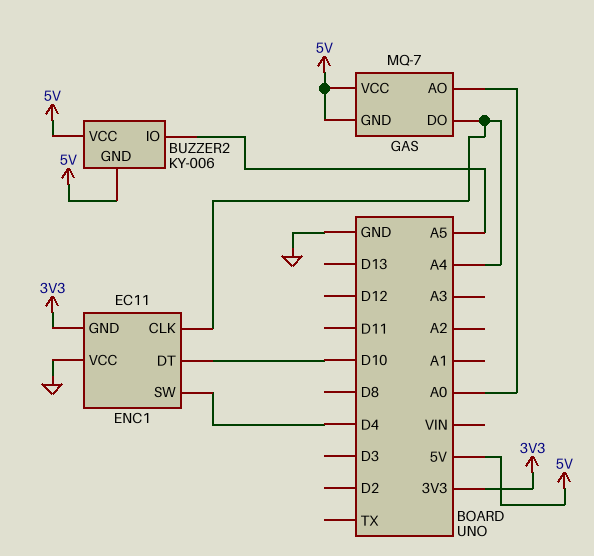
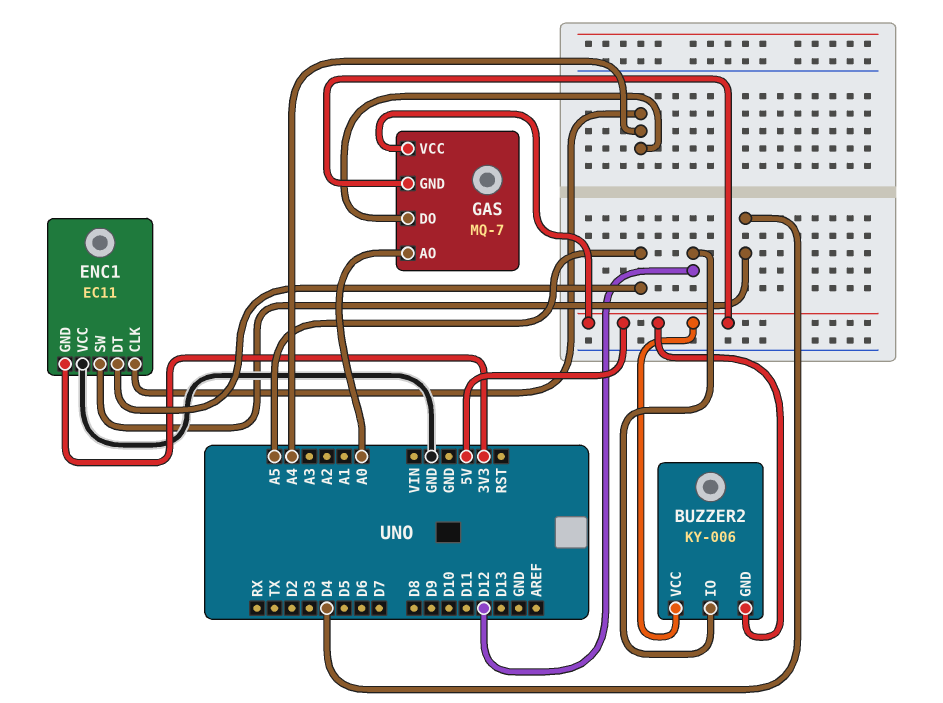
BUZZER2 pin IO: A5 -> D12
ENC1 pin DT: D10 -> A5

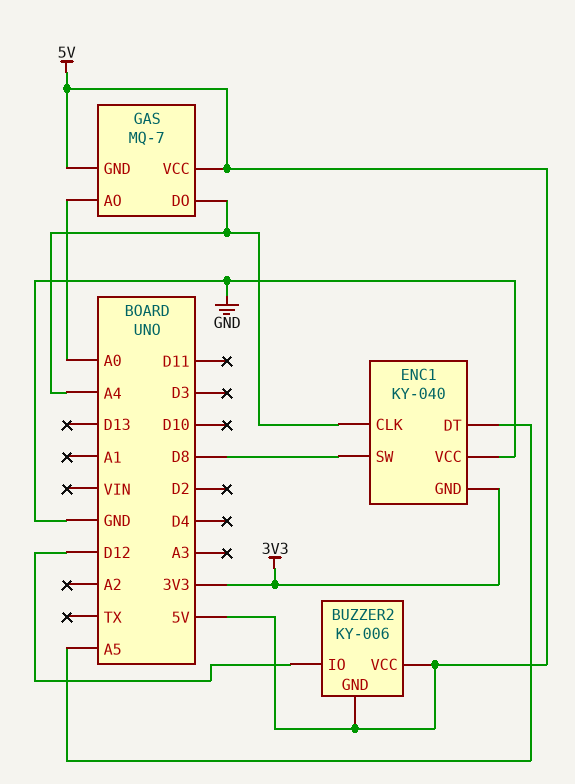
ENC1: EC11 -> KY-040
ENC1 pin SW: D4 -> D8

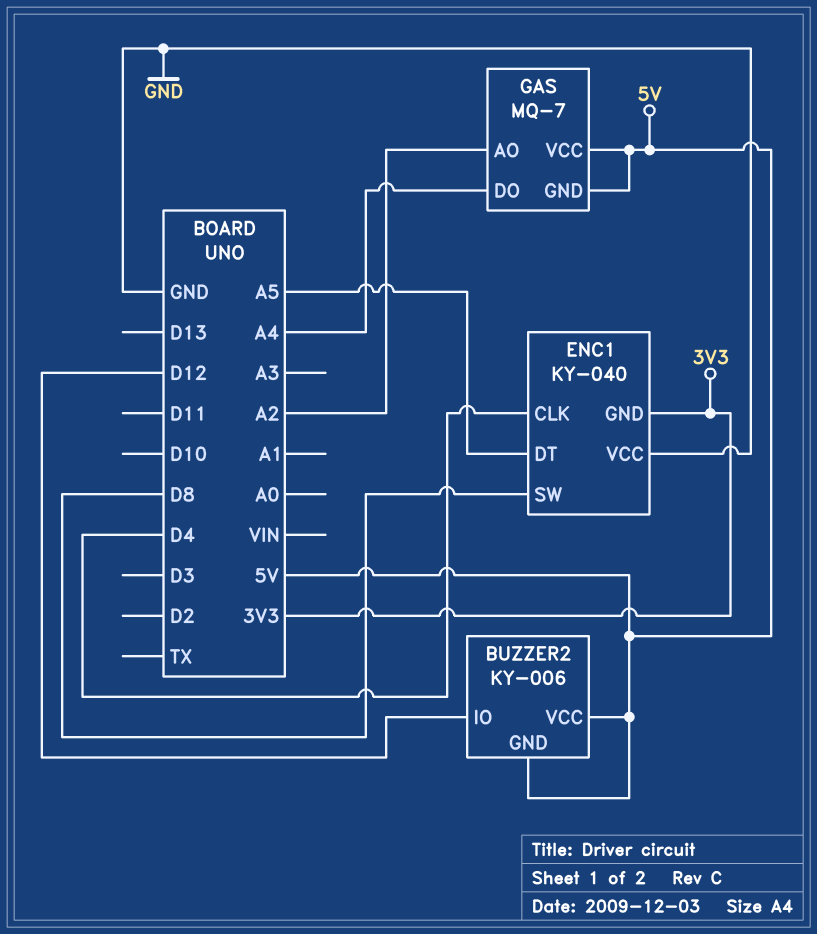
ENC1 pin CLK: A4 -> D4
GAS pin AO: A0 -> A2

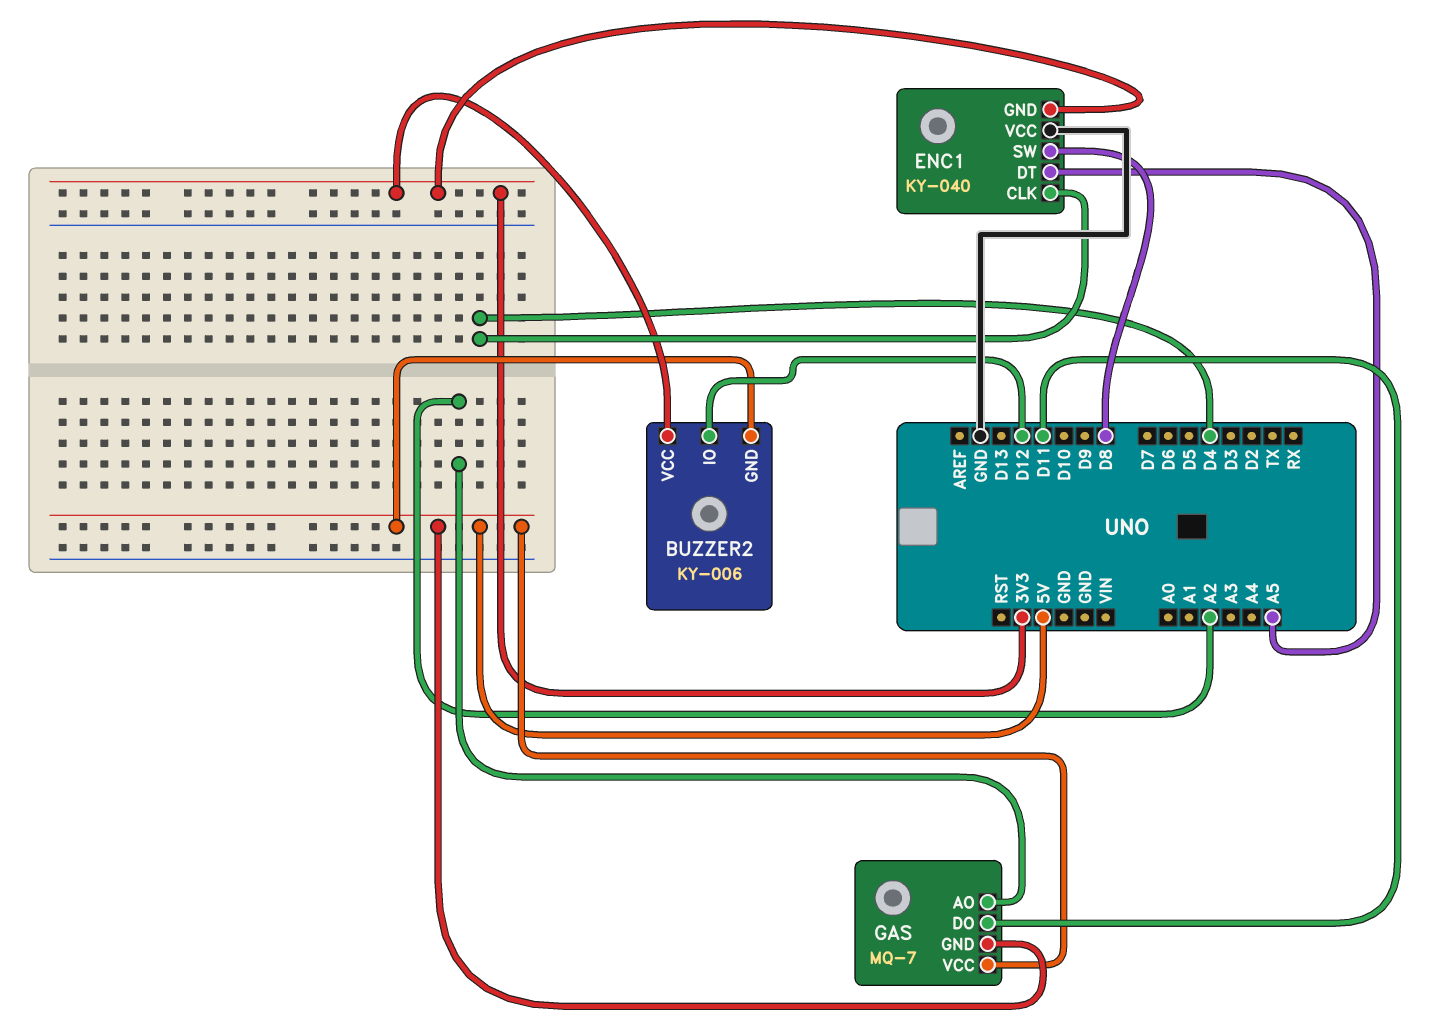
BUZZER2 pin VCC: 5V -> 3V3
GAS pin DO: A4 -> D11

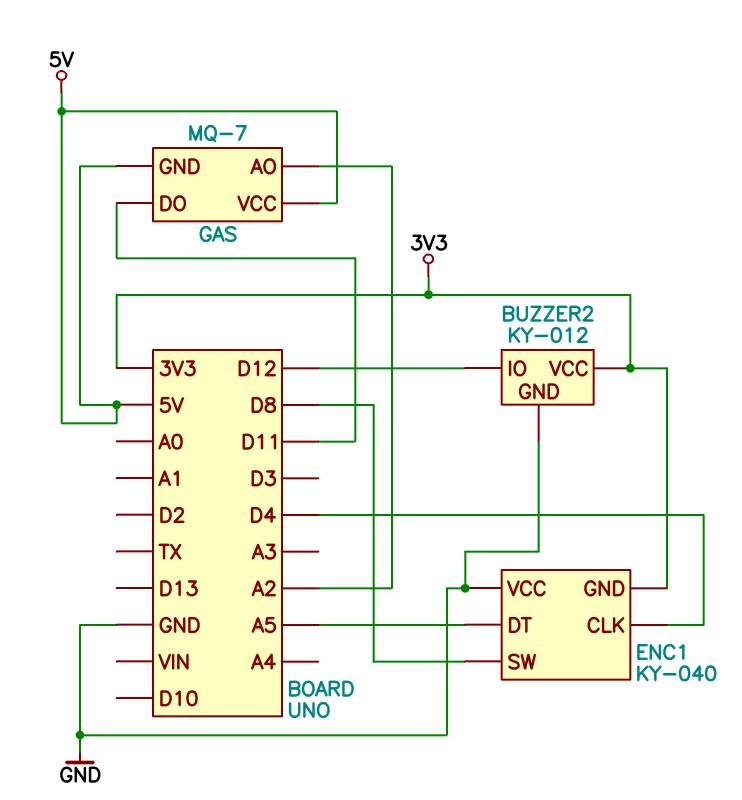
BUZZER2: KY-006 -> KY-012
BUZZER2 pin GND: 5V -> GND

